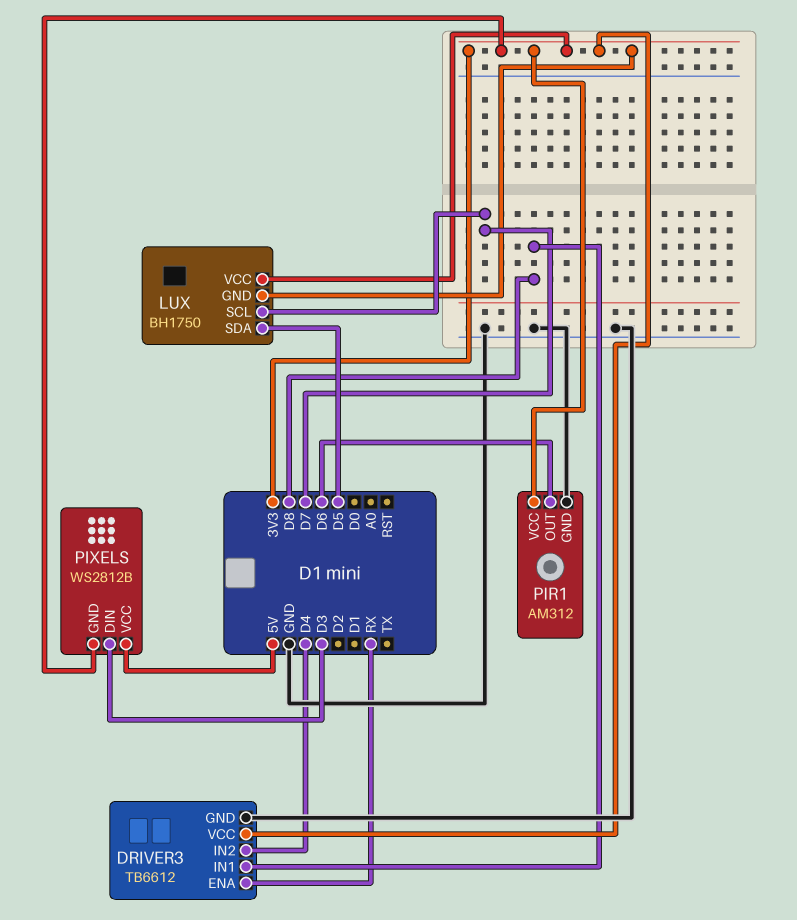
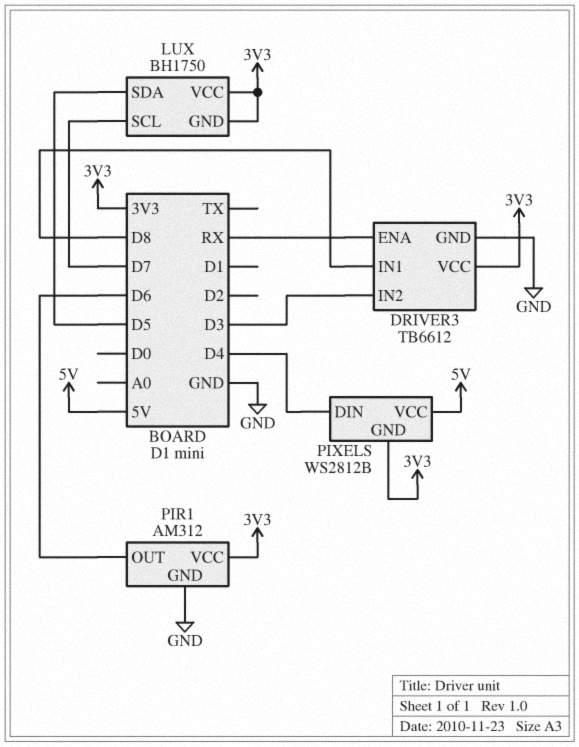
DRIVER3 pin IN2: D4 -> D3
PIXELS pin DIN: D3 -> D4

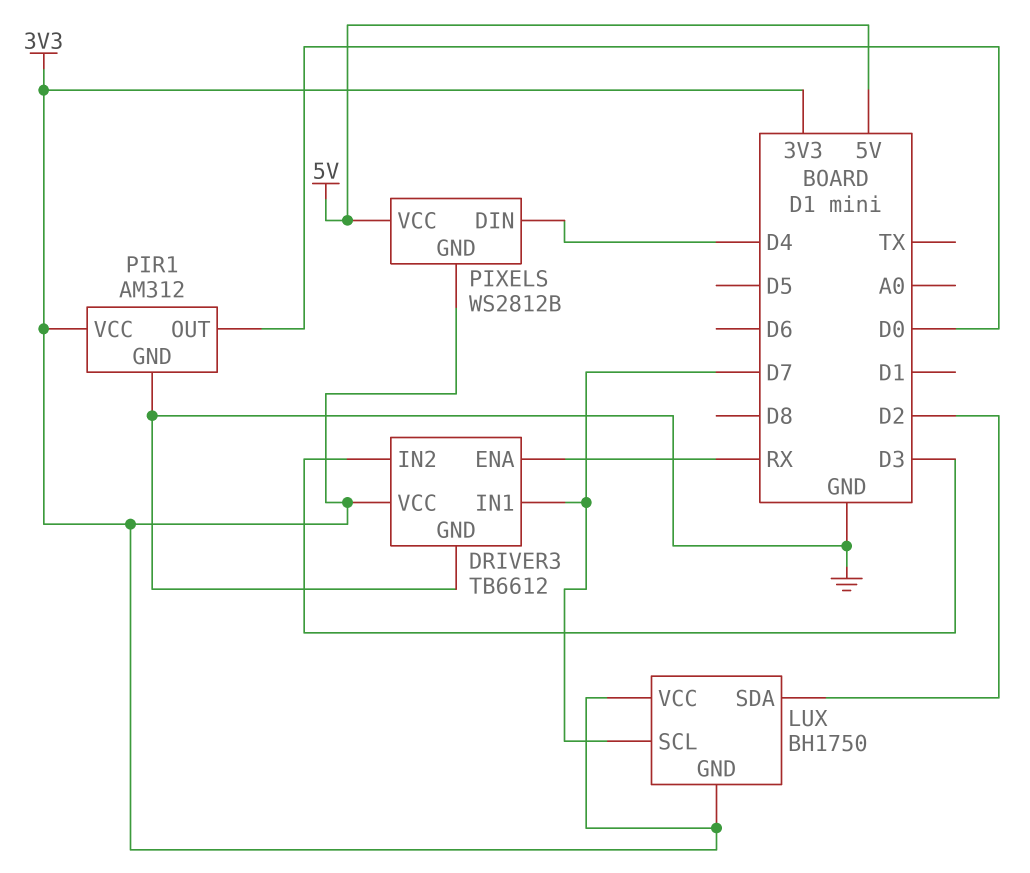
DRIVER3 pin IN1: D8 -> D7
LUX pin SDA: D5 -> D2
PIR1 pin OUT: D6 -> D0

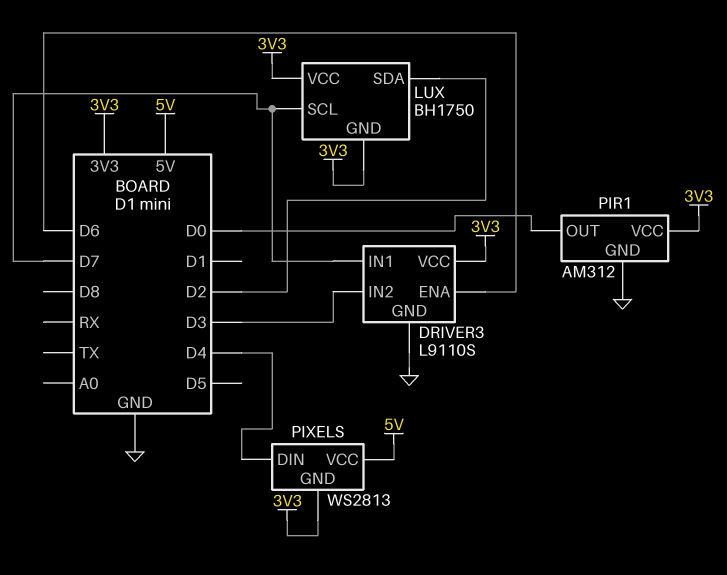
DRIVER3: TB6612 -> L9110S
DRIVER3 pin ENA: RX -> D6
PIXELS: WS2812B -> WS2813

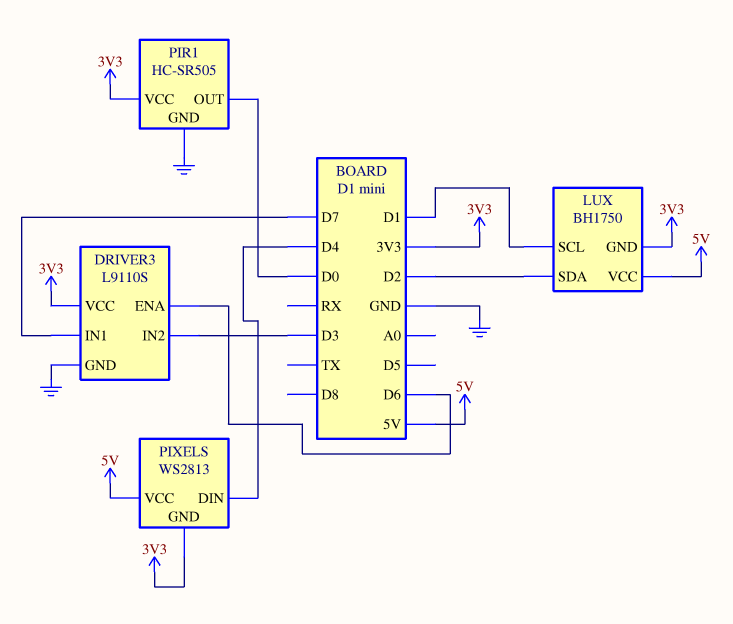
LUX pin SCL: D7 -> D1
LUX pin VCC: 3V3 -> 5V
PIR1: AM312 -> HC-SR505

